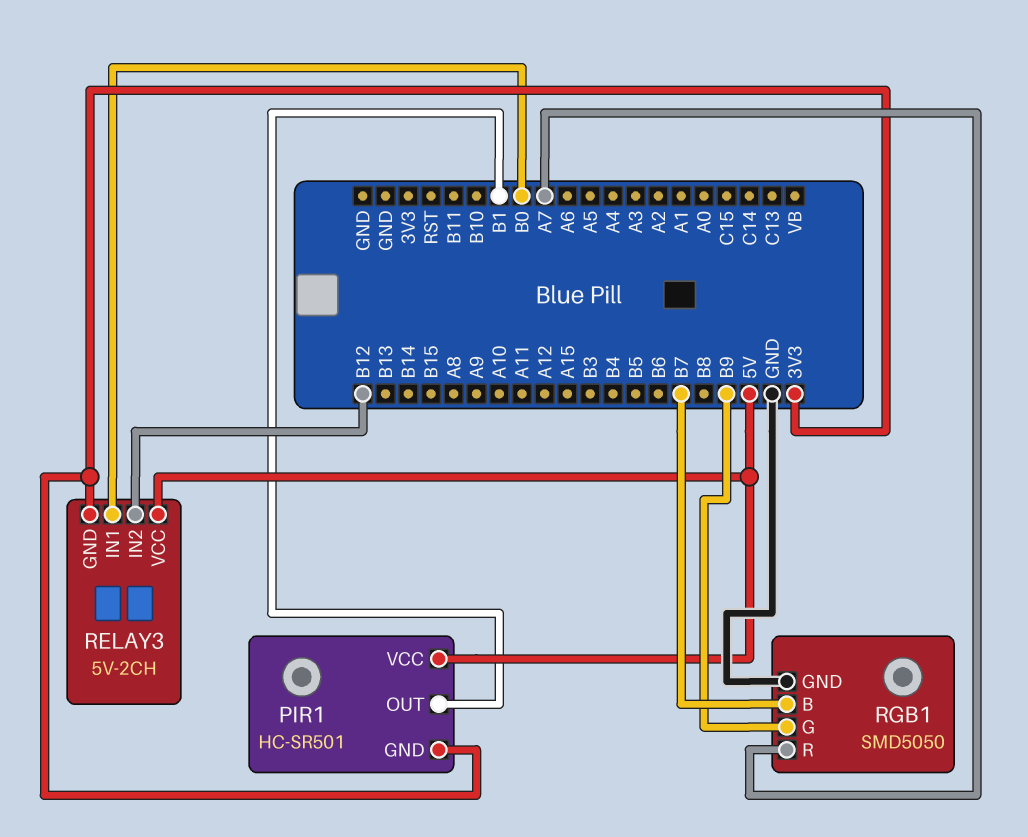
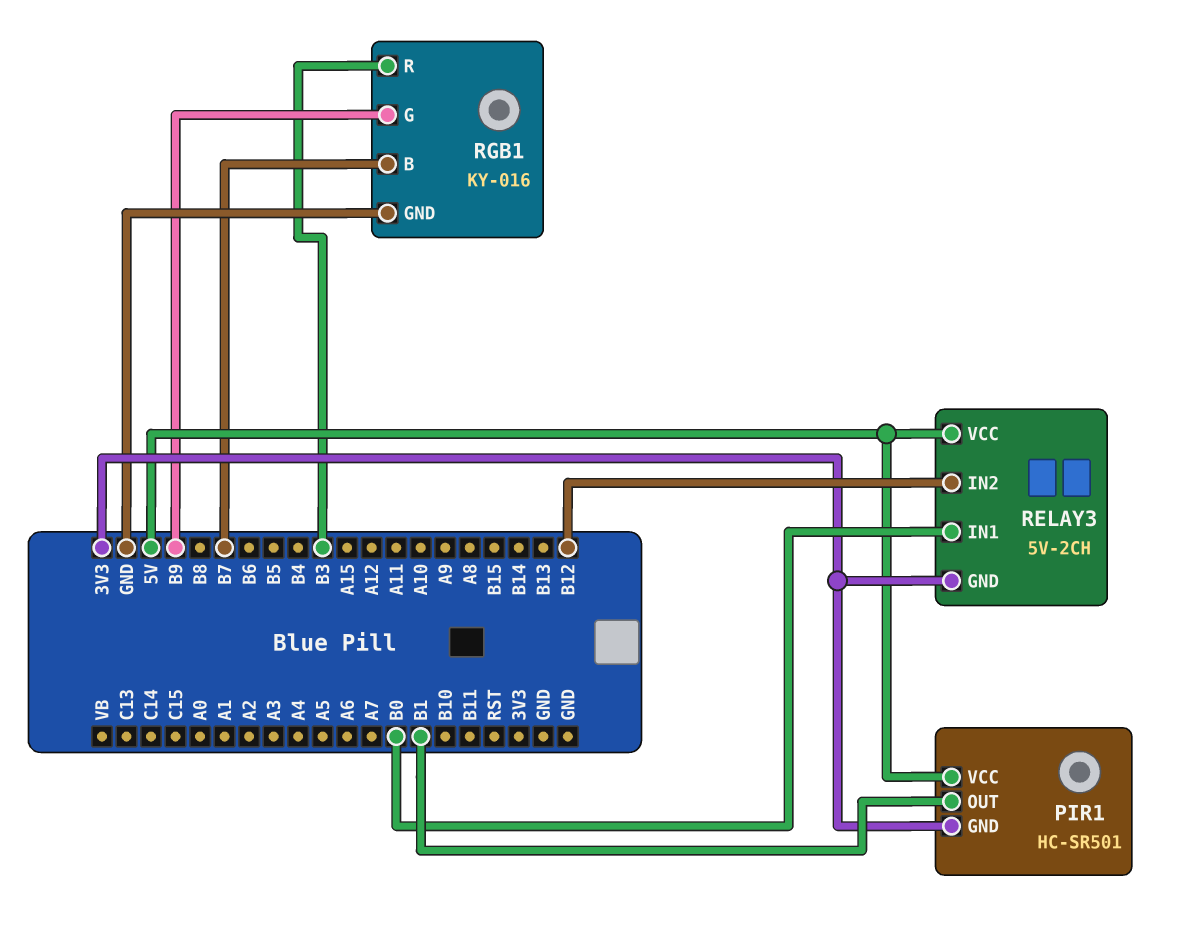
RGB1: SMD5050 -> KY-016
RGB1 pin R: A7 -> B3

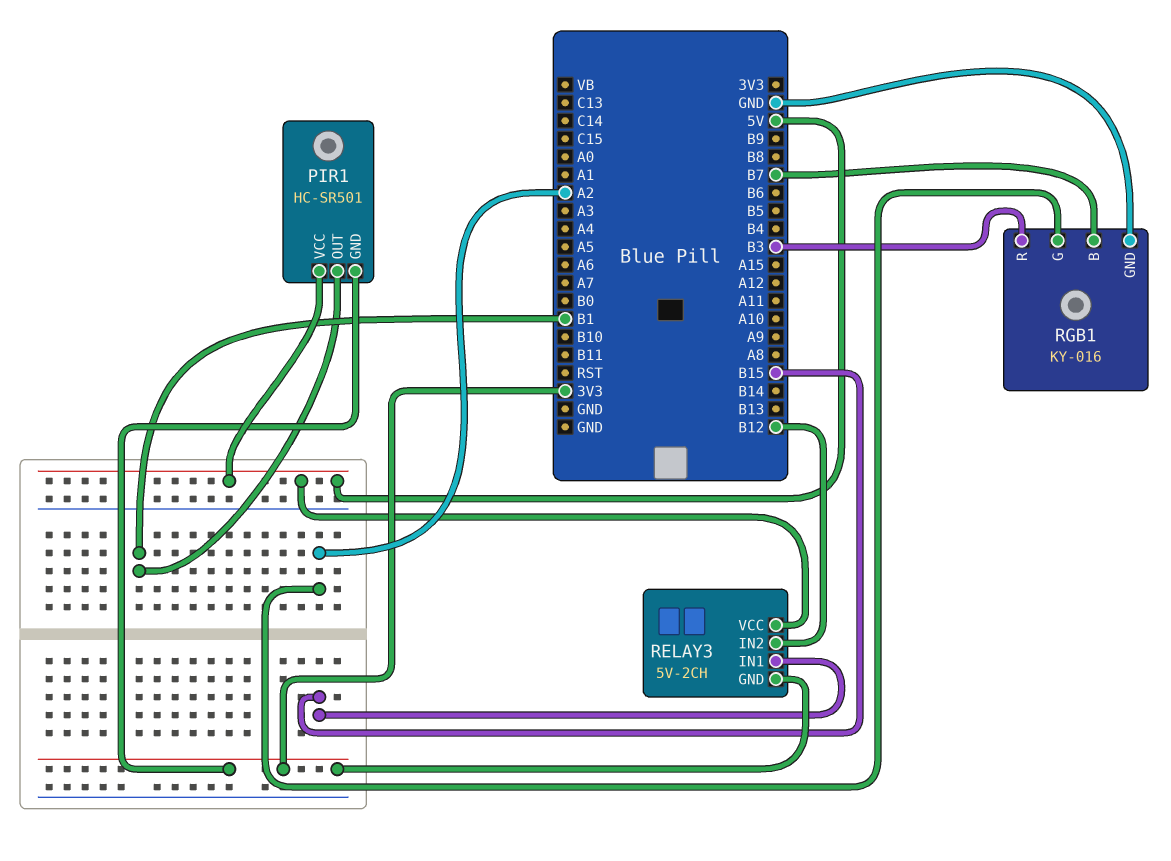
RELAY3 pin IN1: B0 -> B15
RGB1 pin G: B9 -> A2

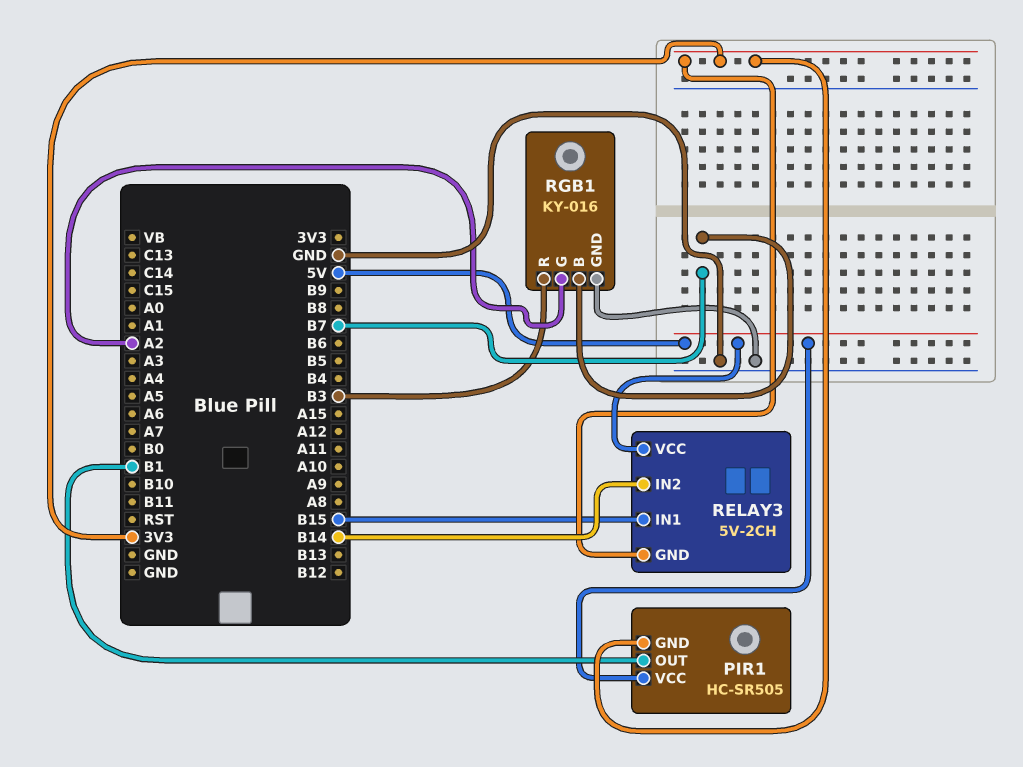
PIR1: HC-SR501 -> HC-SR505
RELAY3 pin IN2: B12 -> B14

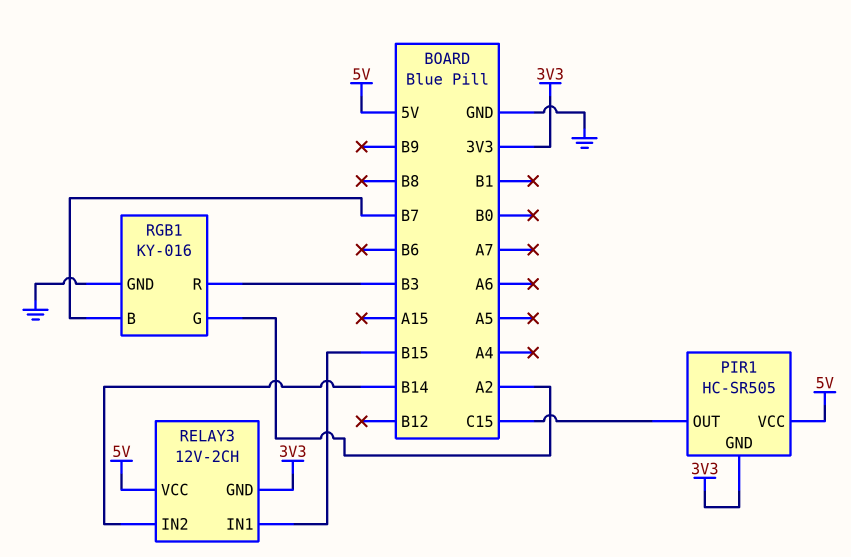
PIR1 pin OUT: B1 -> C15
RELAY3: 5V-2CH -> 12V-2CH

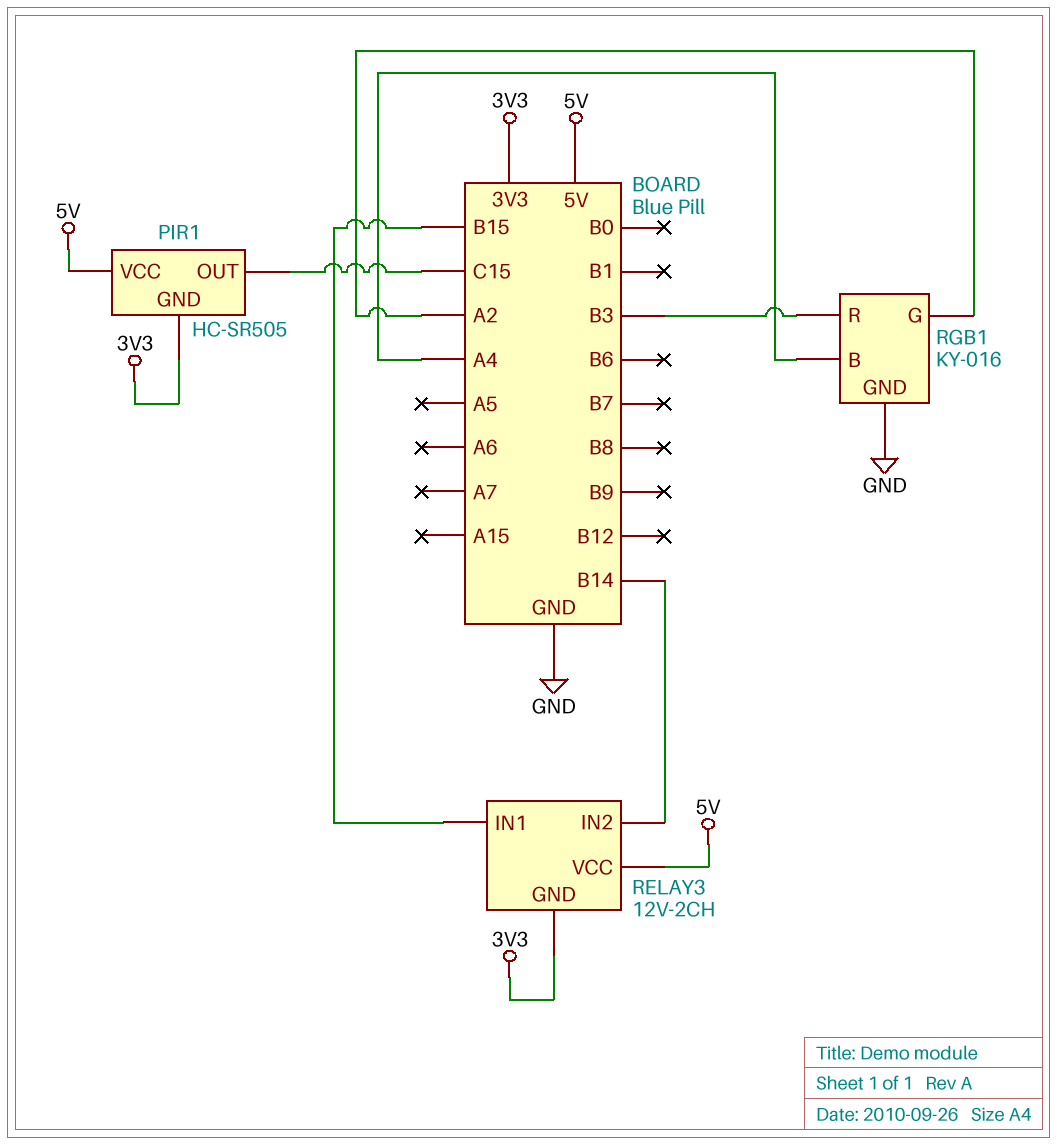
RGB1 pin B: B7 -> A4

